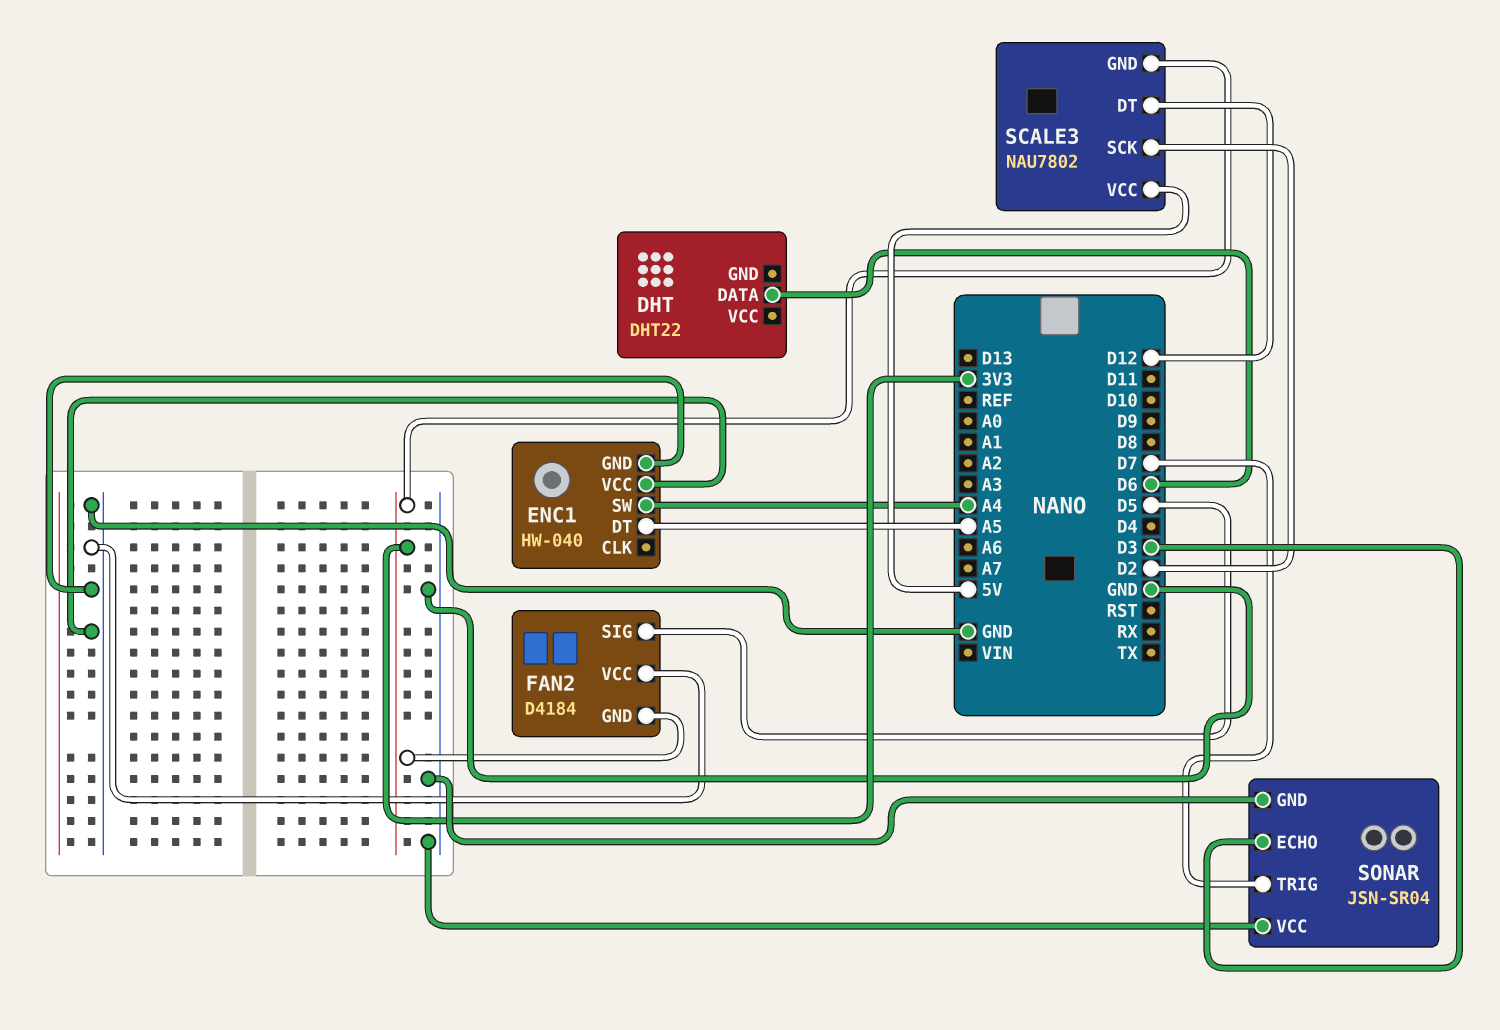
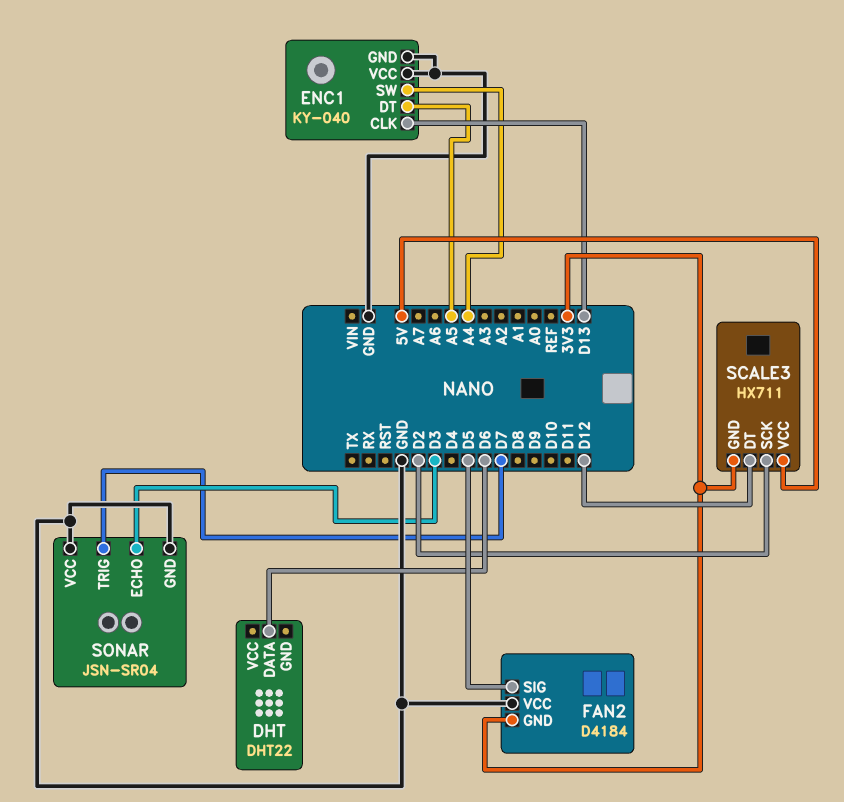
ENC1: HW-040 -> KY-040
ENC1 pin CLK: none -> D13
SCALE3: NAU7802 -> HX711

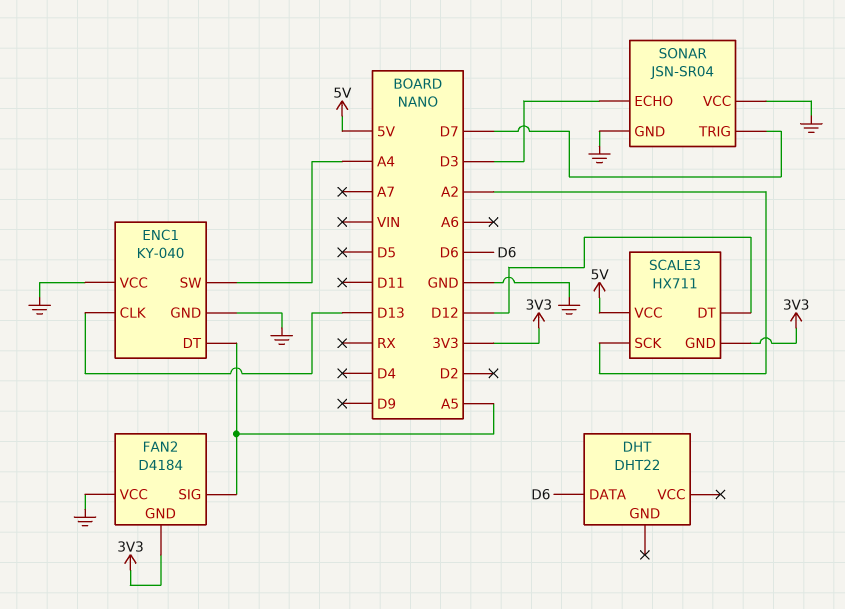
FAN2 pin SIG: D5 -> A5
SCALE3 pin SCK: D2 -> A2

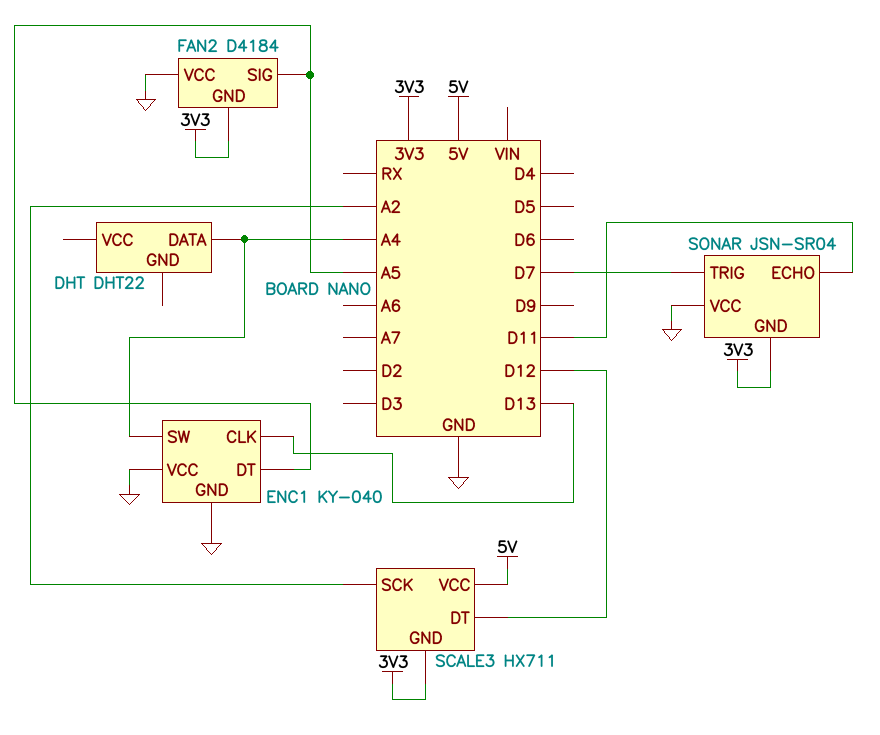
DHT pin DATA: D6 -> A4
SONAR pin ECHO: D3 -> D11
SONAR pin GND: GND -> 3V3

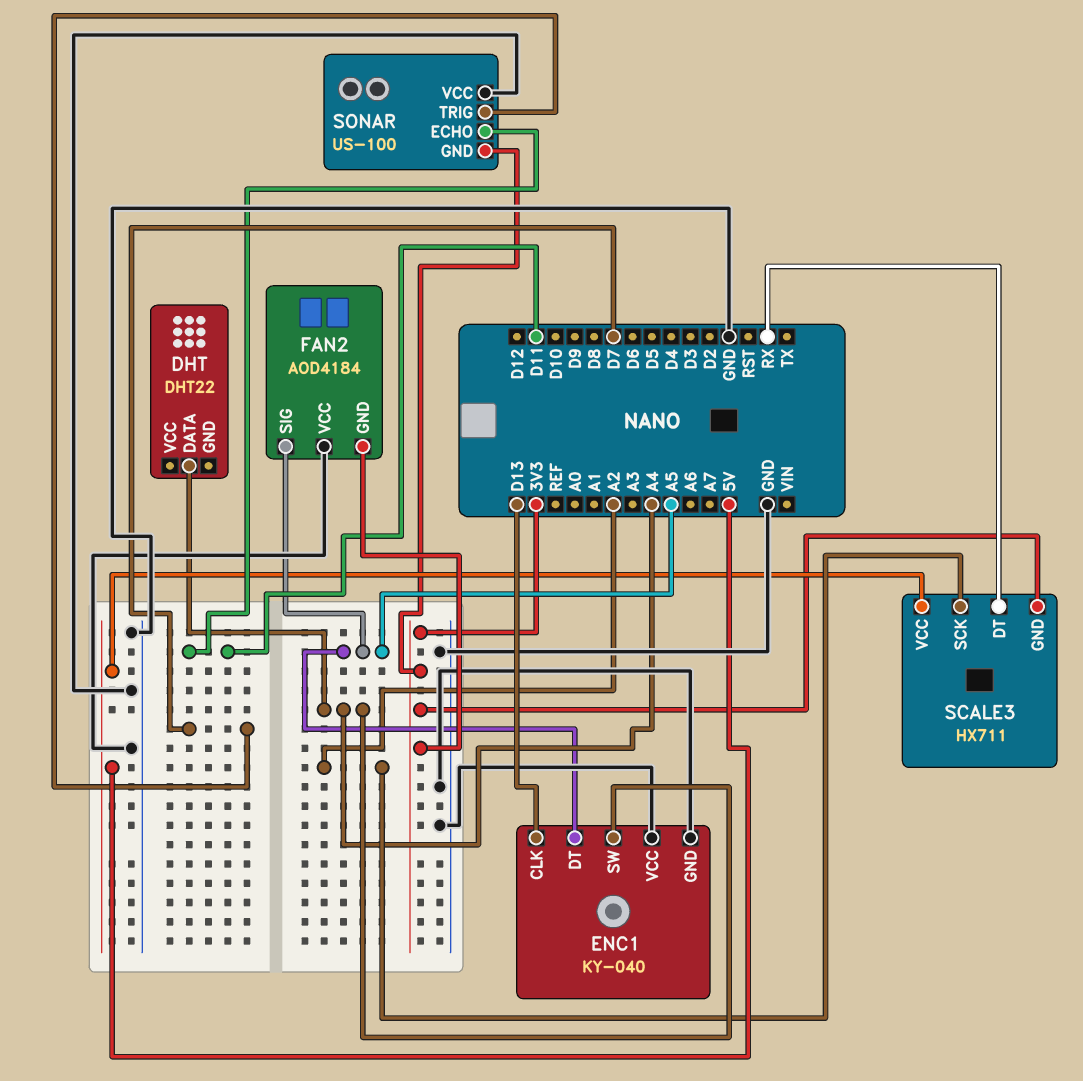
FAN2: D4184 -> AOD4184
SCALE3 pin DT: D12 -> RX
SONAR: JSN-SR04 -> US-100

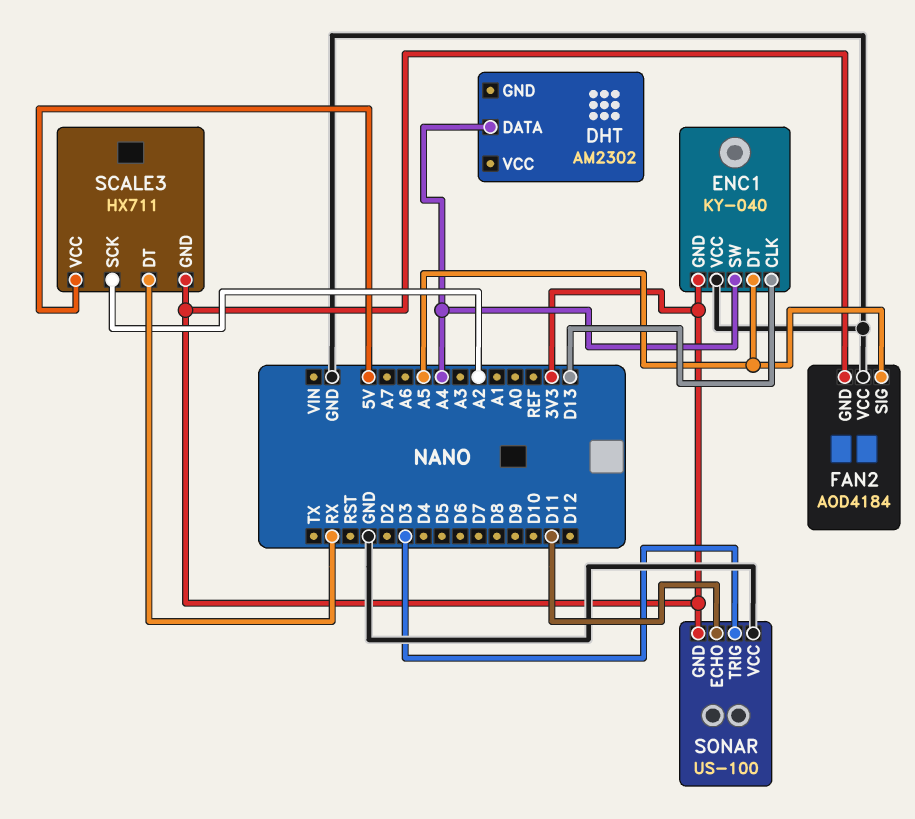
DHT: DHT22 -> AM2302
ENC1 pin GND: GND -> 3V3
SONAR pin TRIG: D7 -> D3

